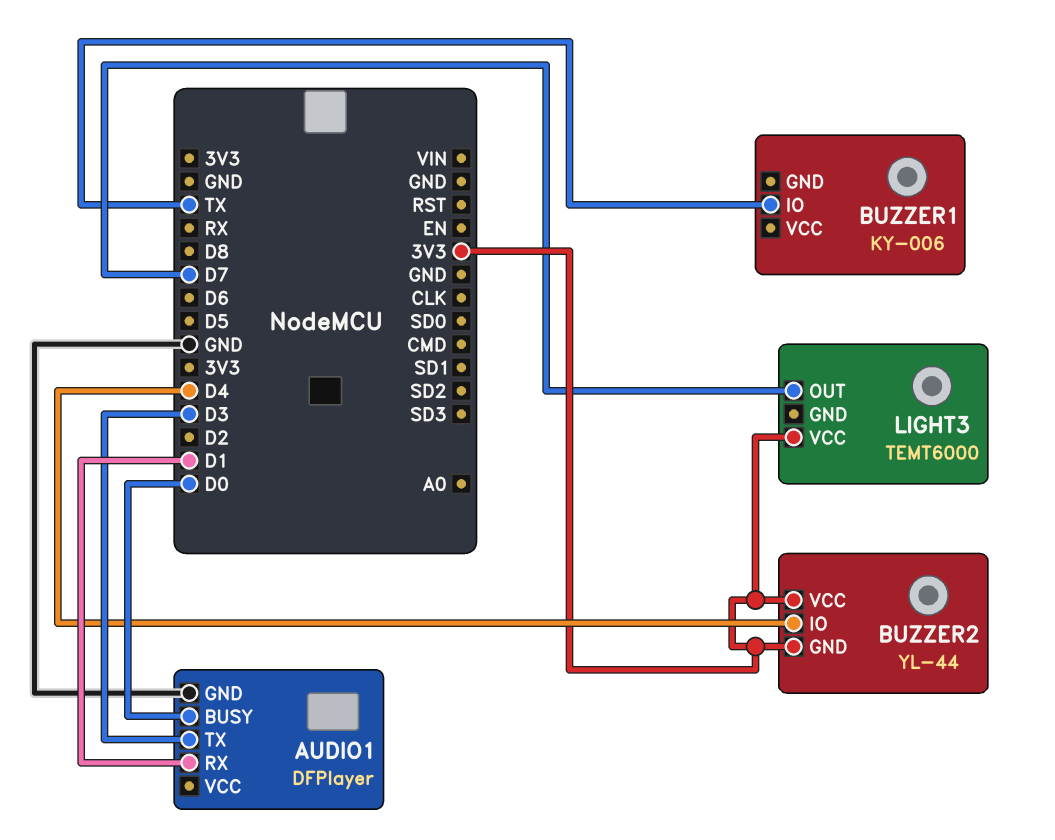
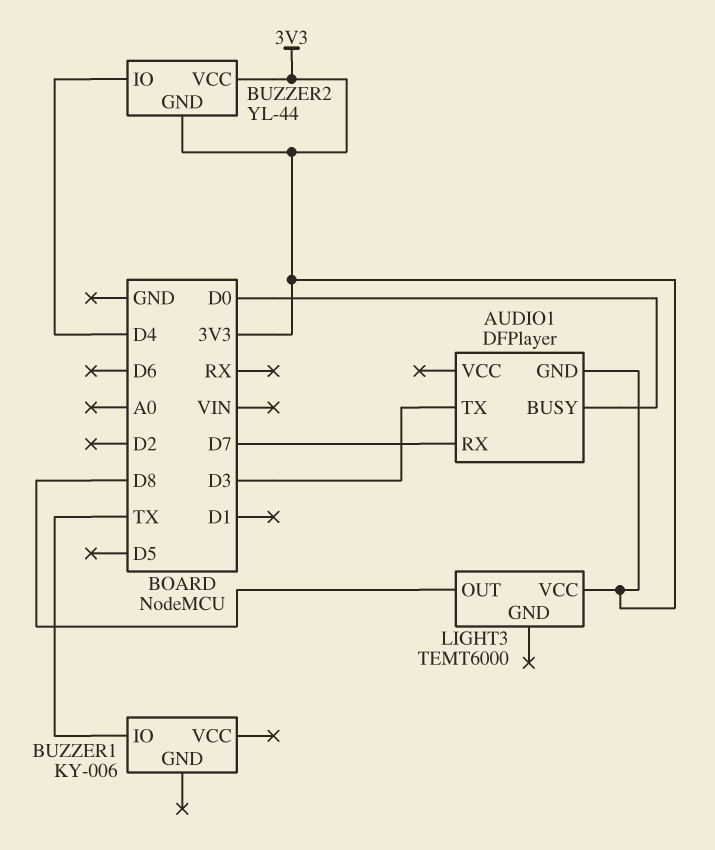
AUDIO1 pin GND: GND -> 3V3
AUDIO1 pin RX: D1 -> D7
LIGHT3 pin OUT: D7 -> D8

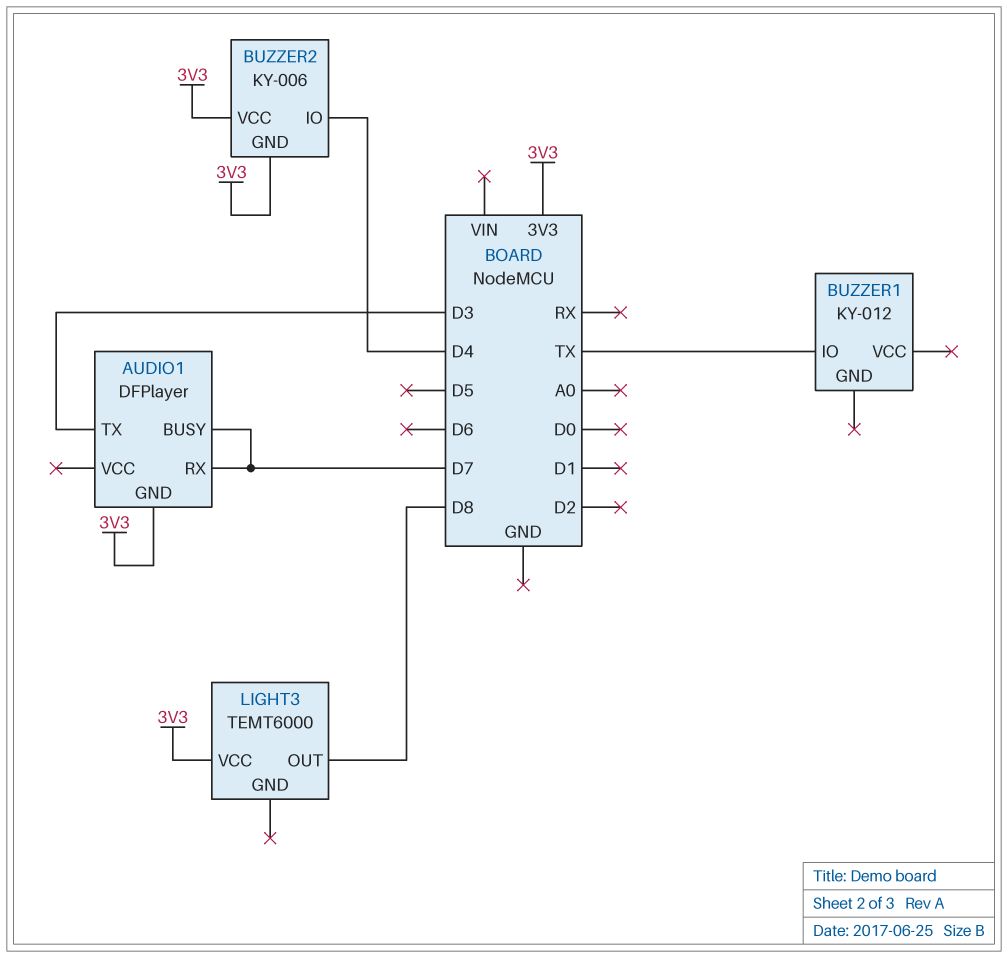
AUDIO1 pin BUSY: D0 -> D7
BUZZER1: KY-006 -> KY-012
BUZZER2: YL-44 -> KY-006

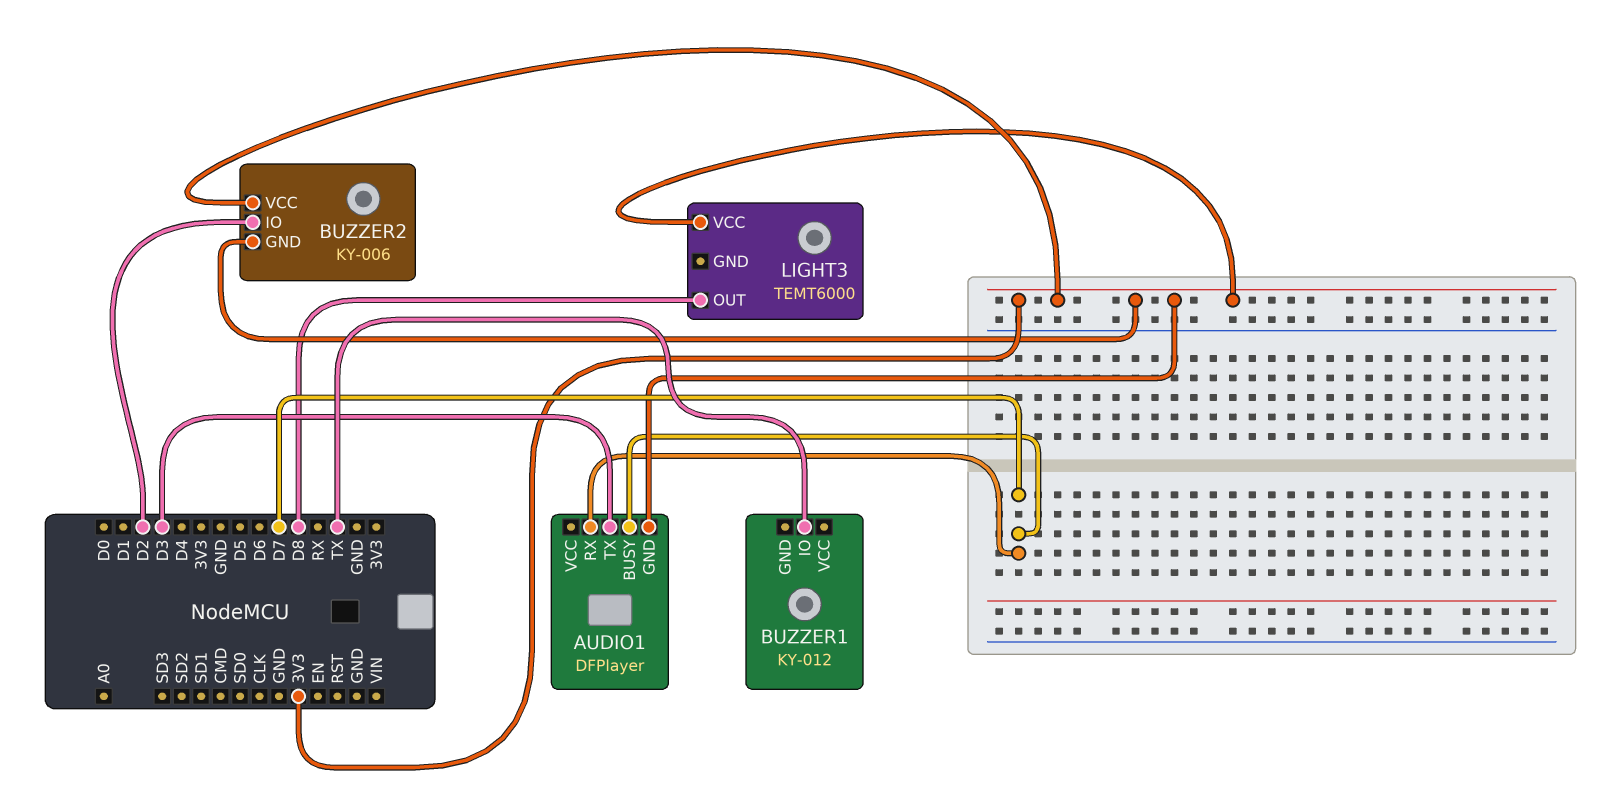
BUZZER2 pin IO: D4 -> D2

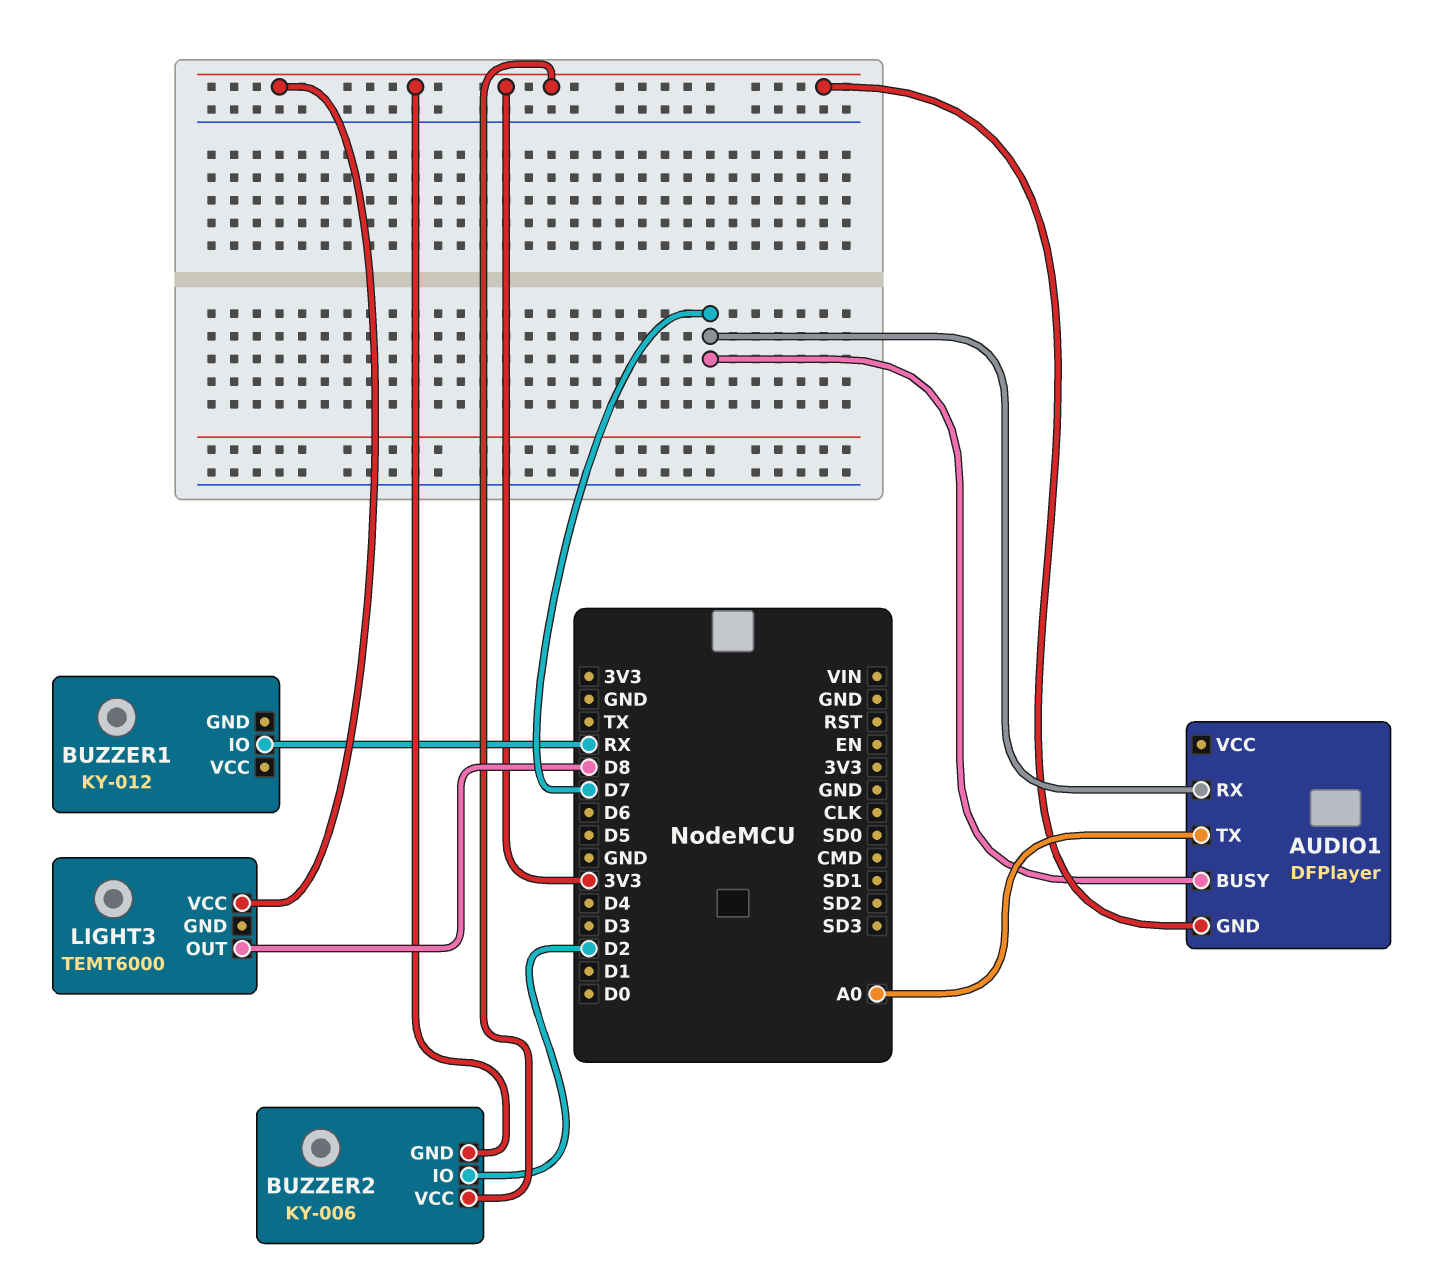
AUDIO1 pin TX: D3 -> A0
BUZZER1 pin IO: TX -> RX

